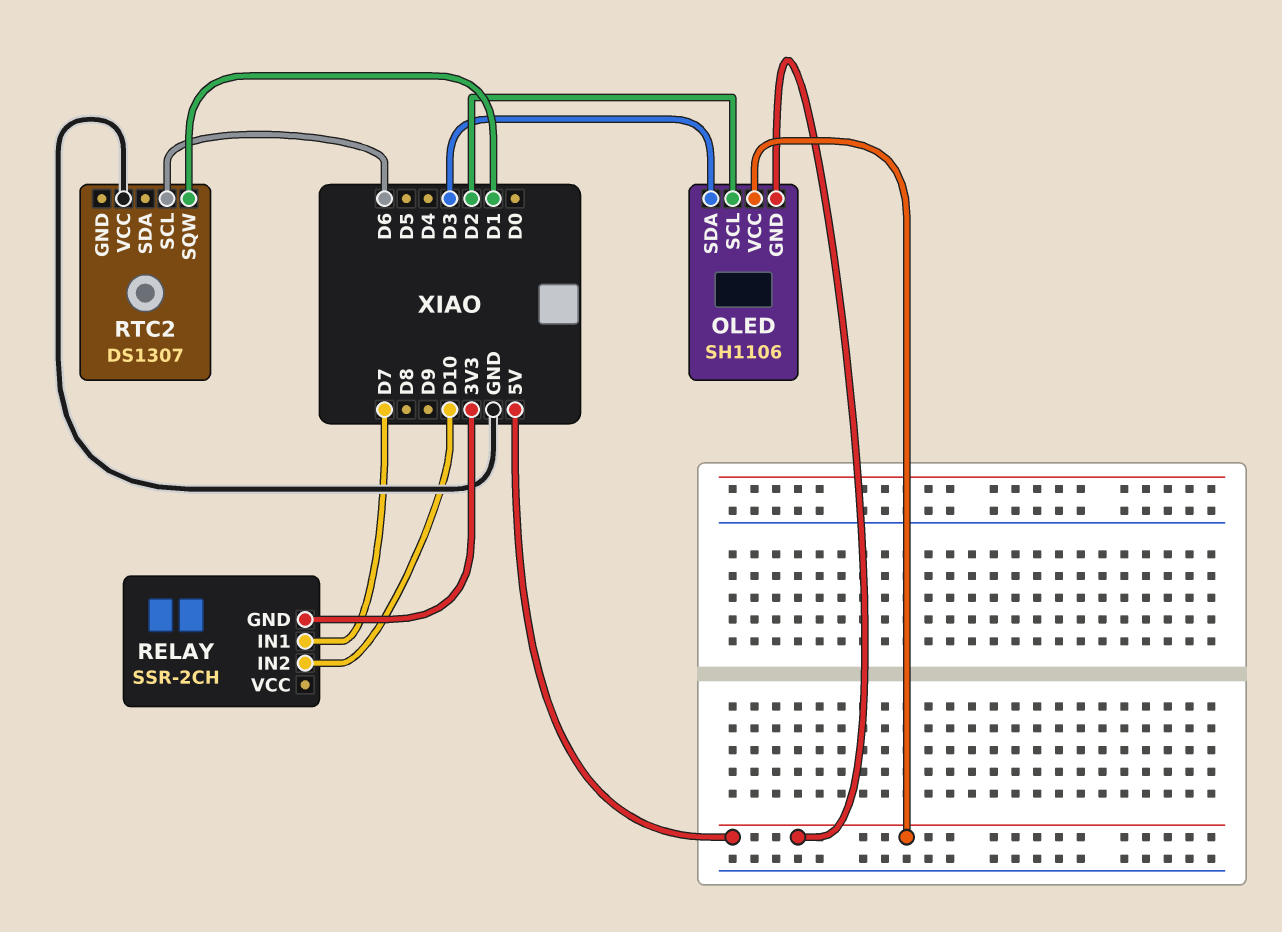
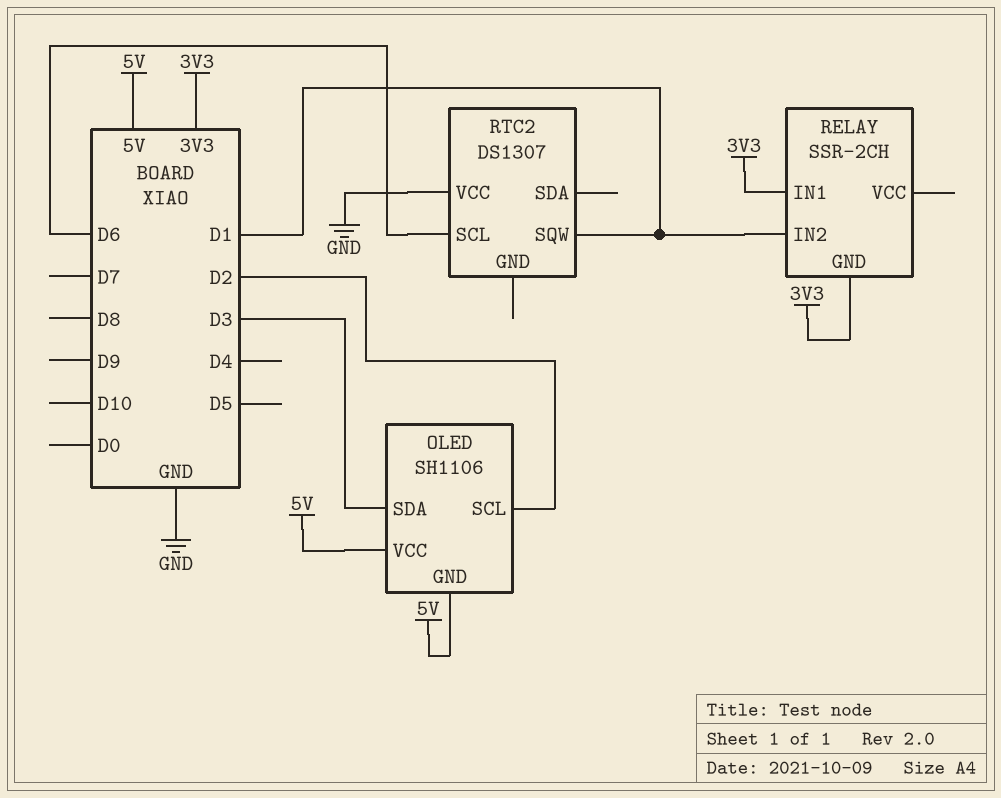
RELAY pin IN1: D7 -> 3V3
RELAY pin IN2: D10 -> D1

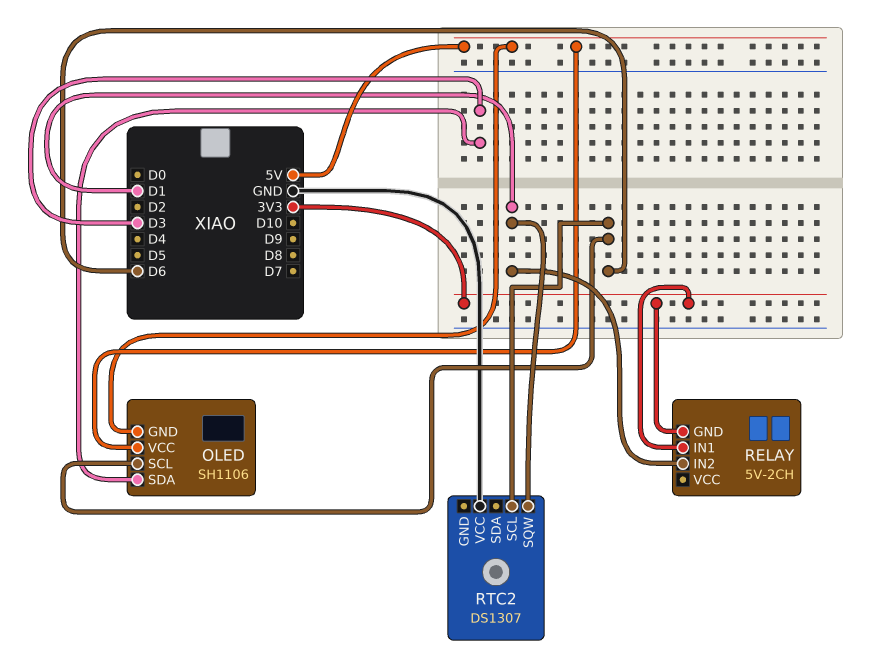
OLED pin SCL: D2 -> D6
RELAY: SSR-2CH -> 5V-2CH

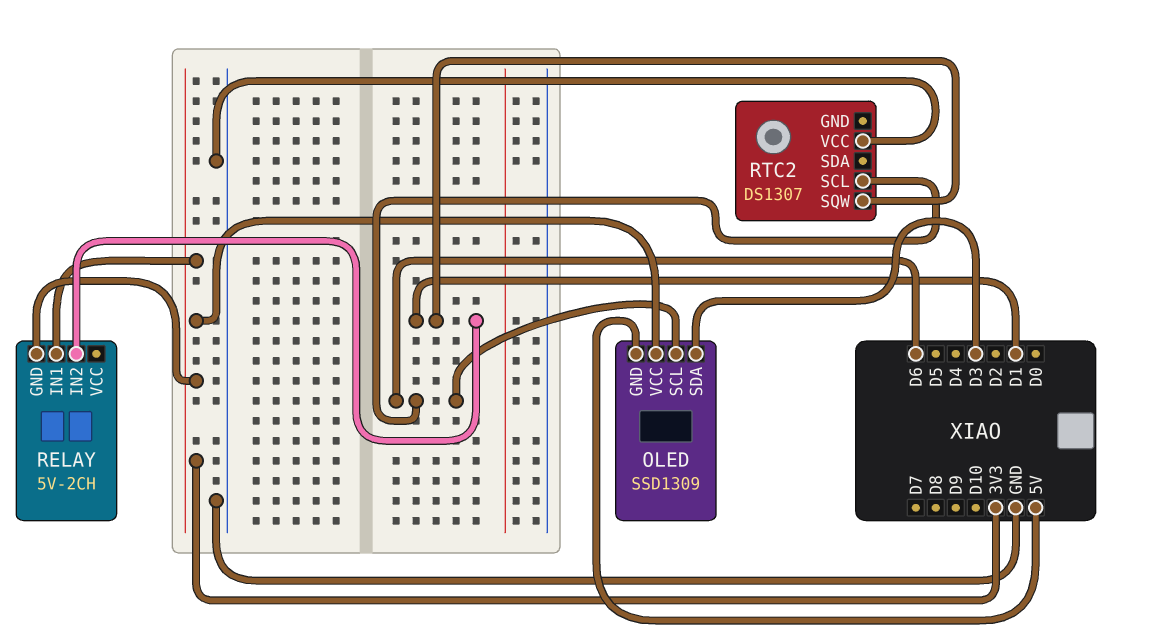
OLED: SH1106 -> SSD1309
OLED pin VCC: 5V -> 3V3

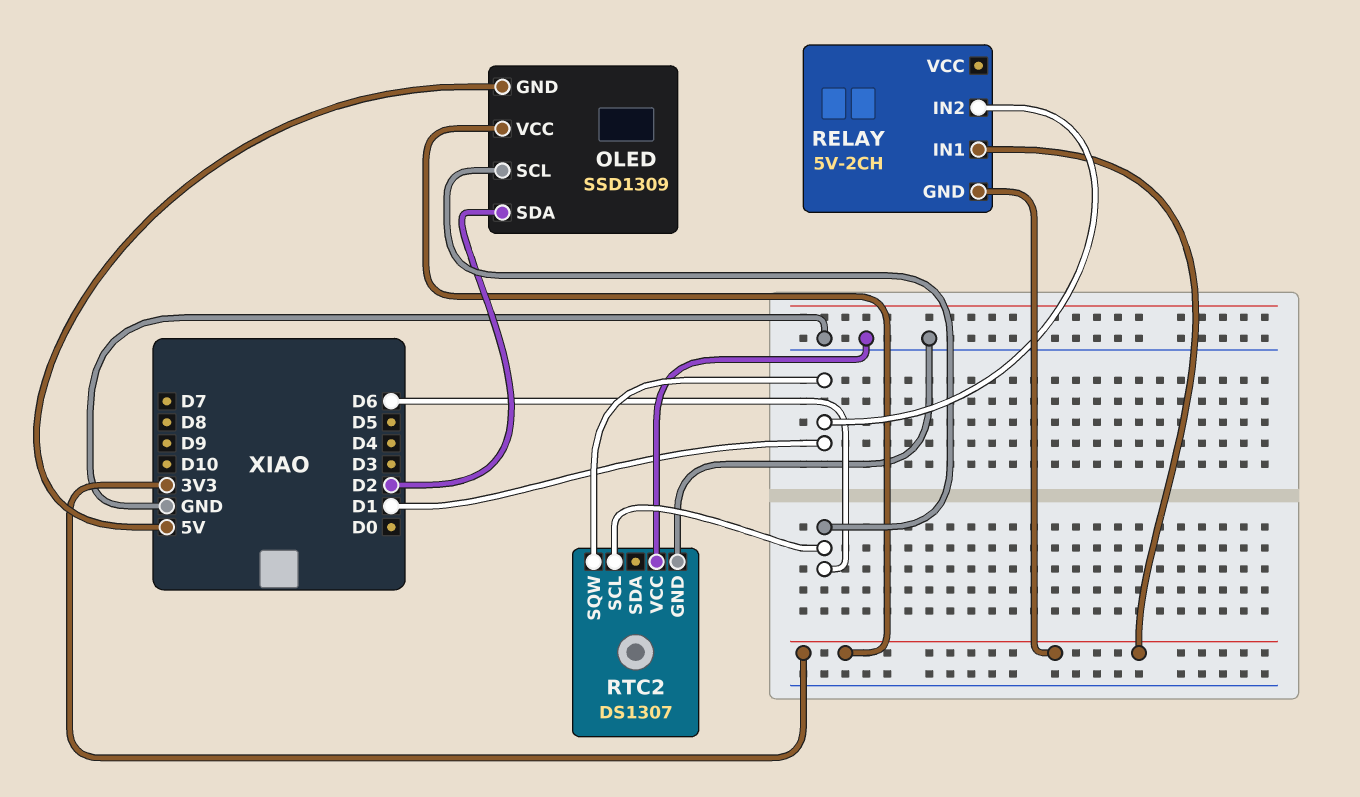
OLED pin SDA: D3 -> D2
RTC2 pin GND: none -> GND

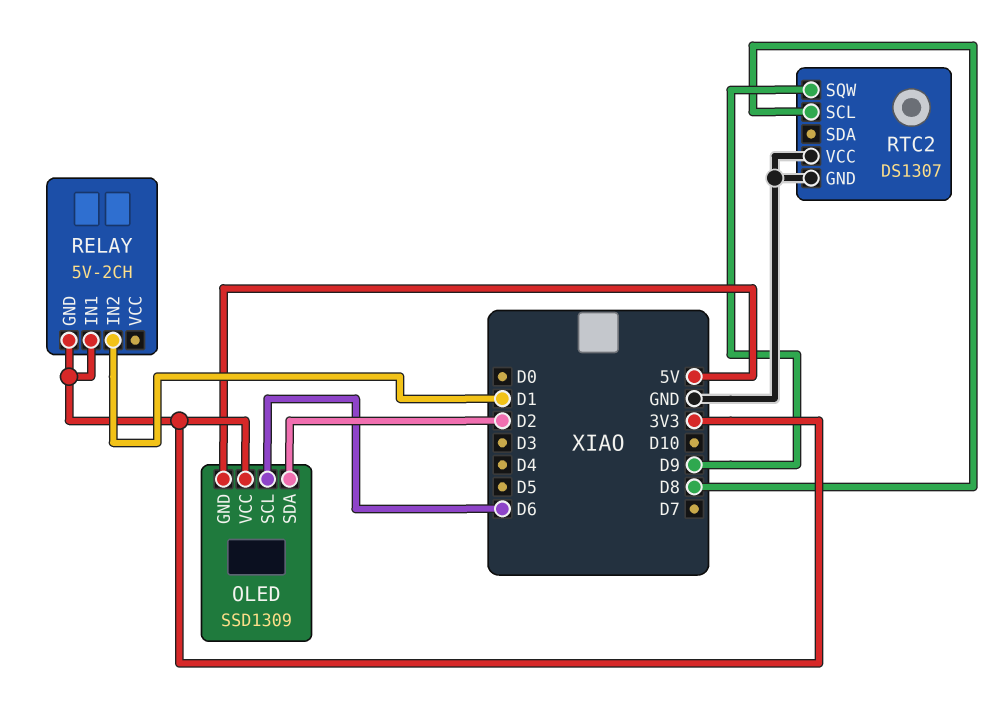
RTC2 pin SCL: D6 -> D8
RTC2 pin SQW: D1 -> D9

